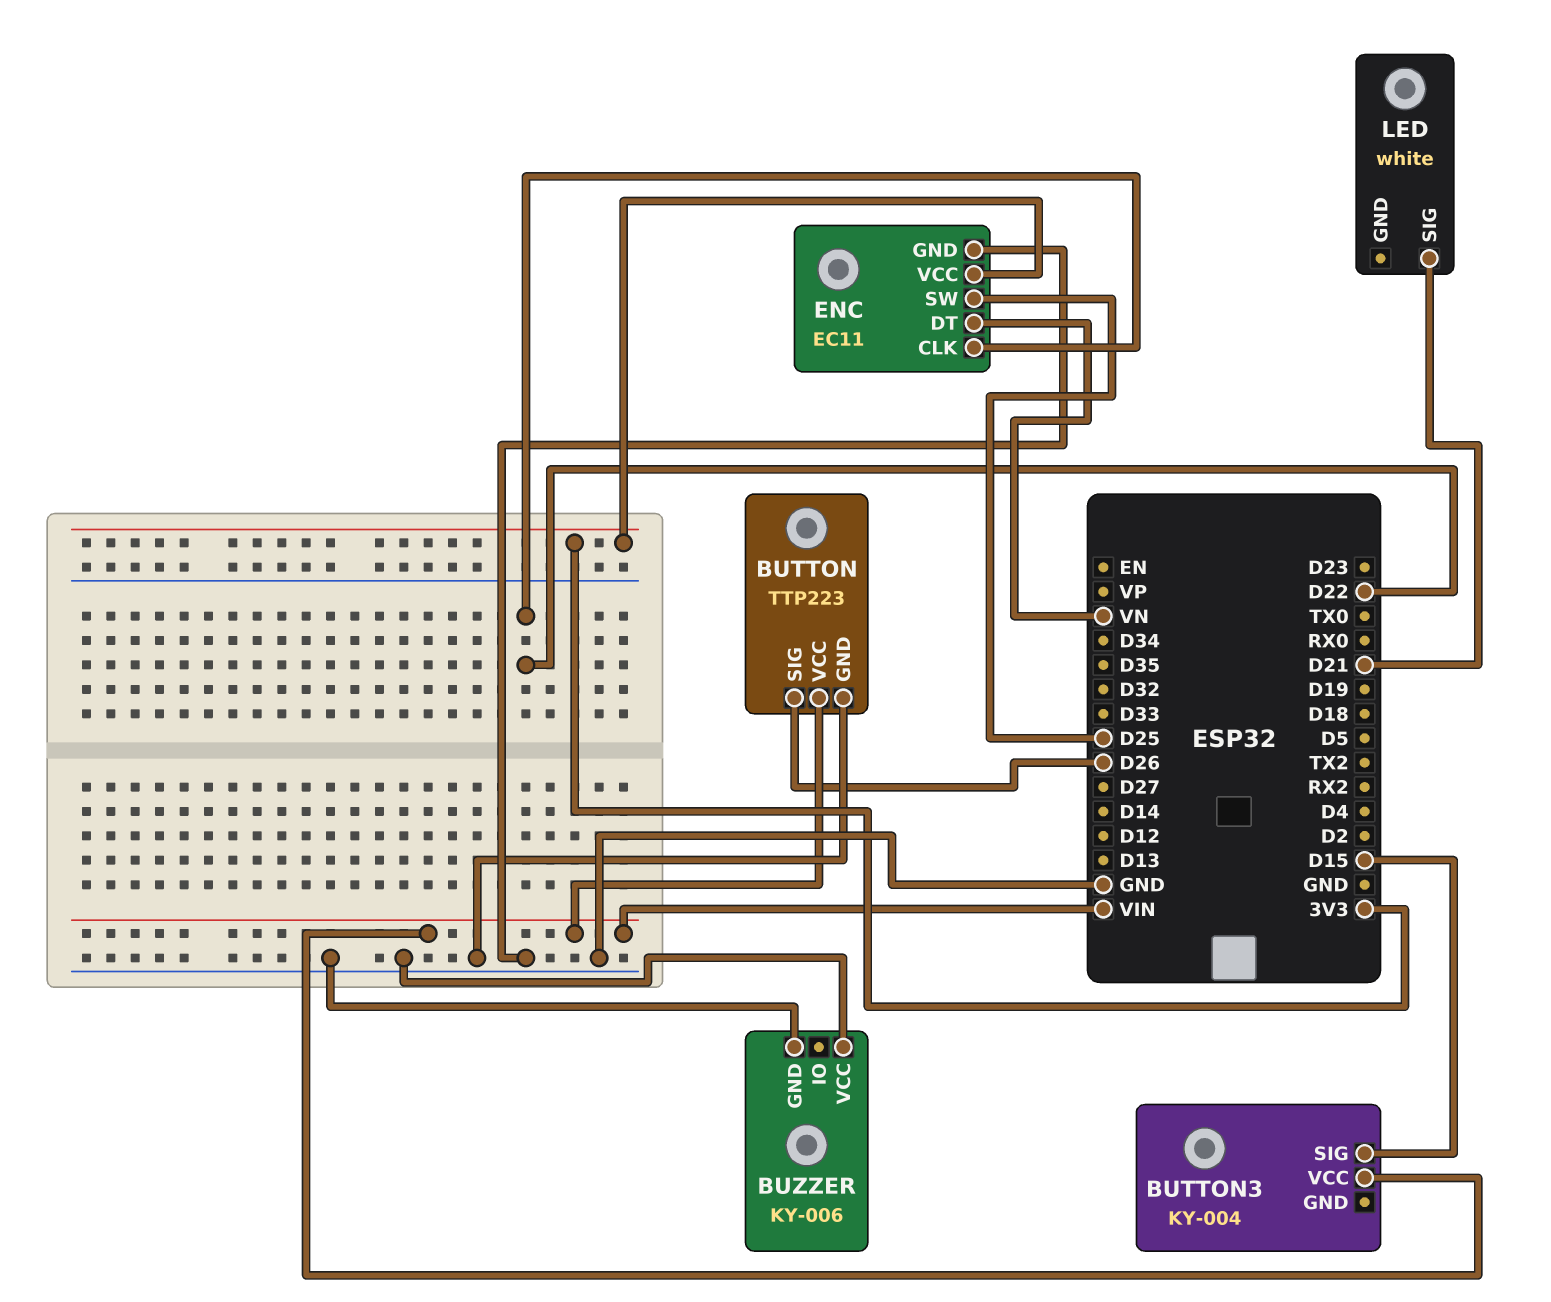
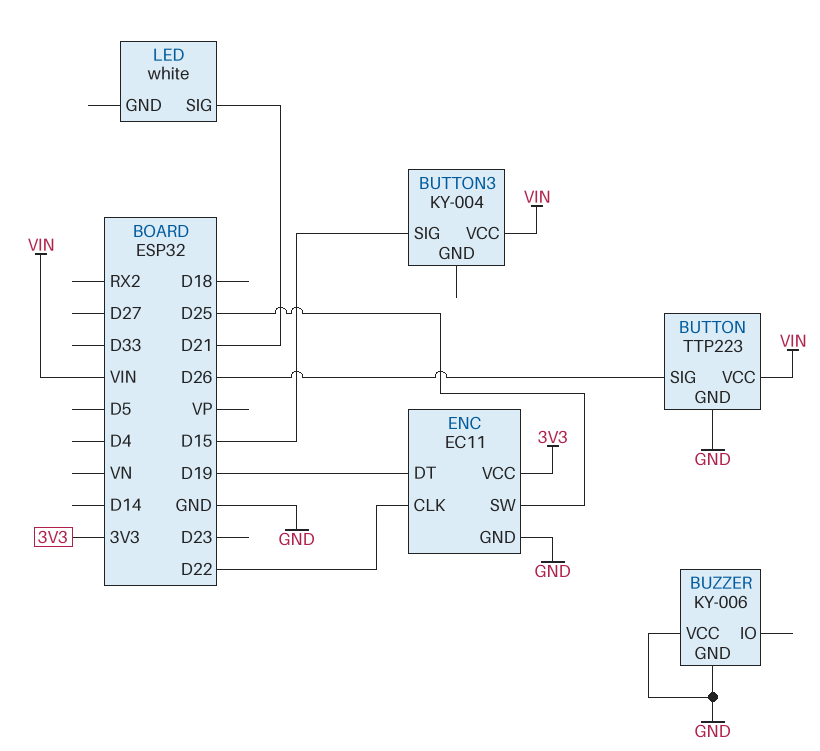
ENC pin DT: VN -> D19

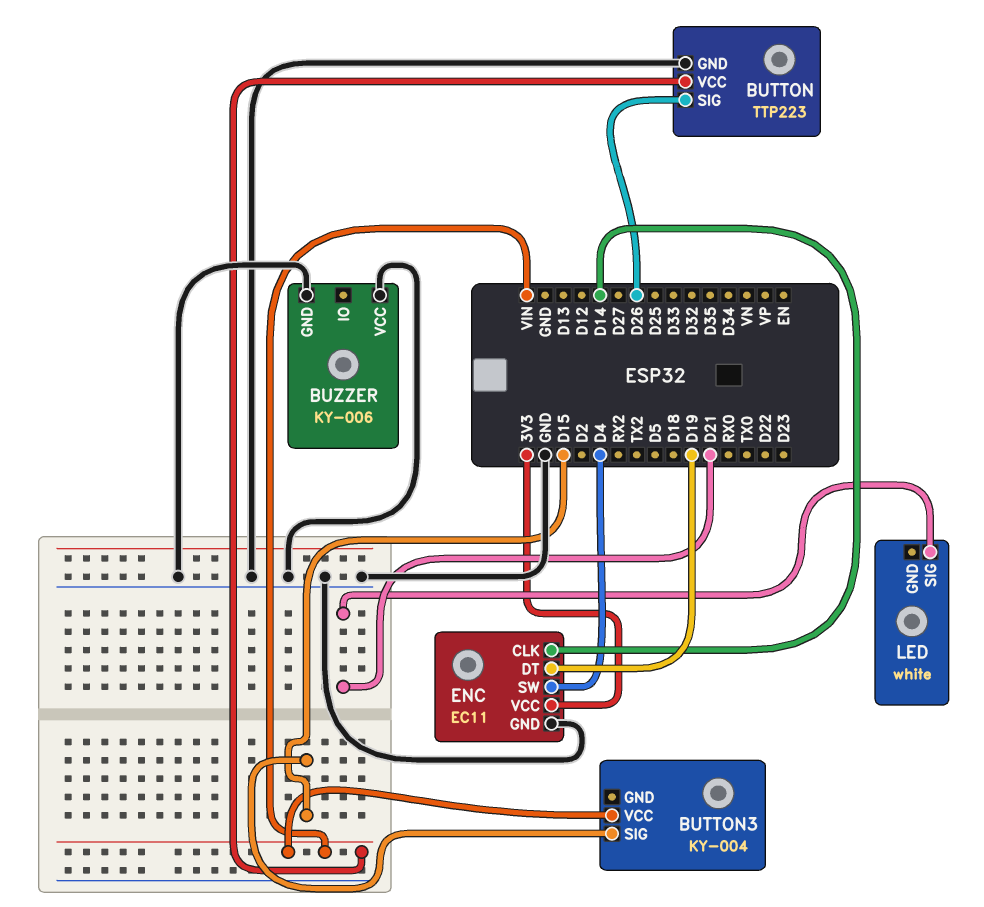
ENC pin CLK: D22 -> D14
ENC pin SW: D25 -> D4

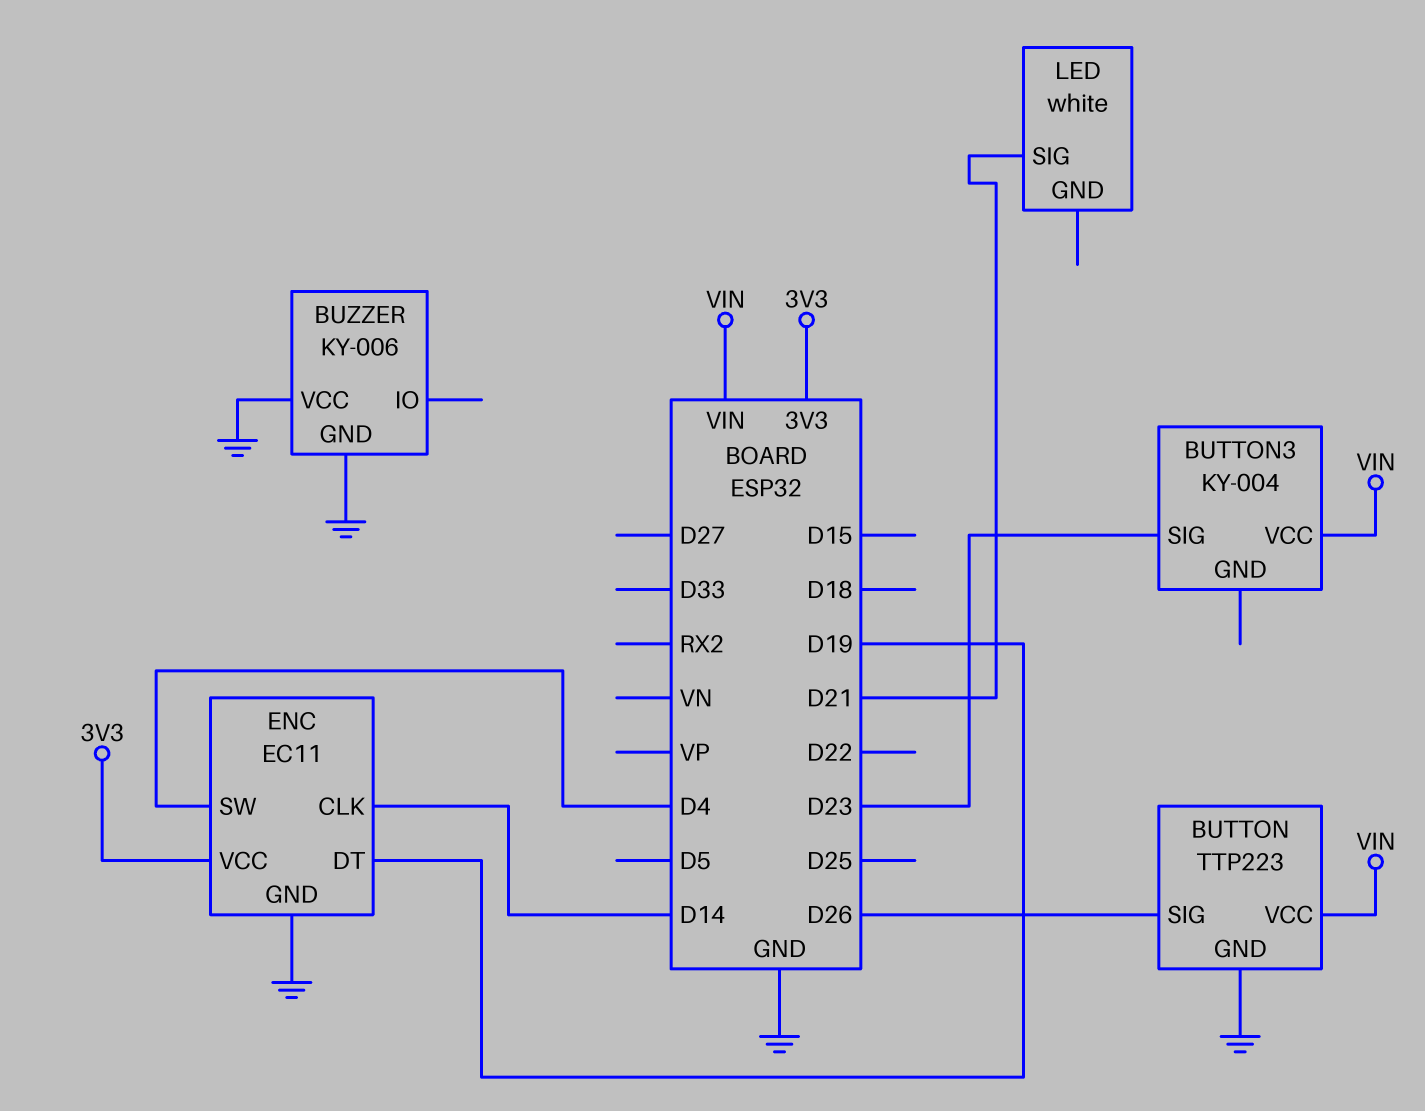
BUTTON3 pin SIG: D15 -> D23

